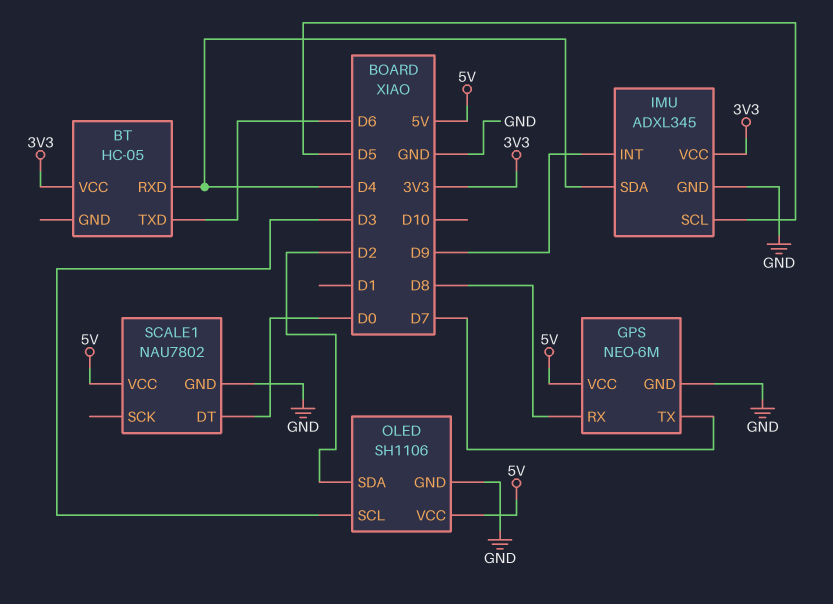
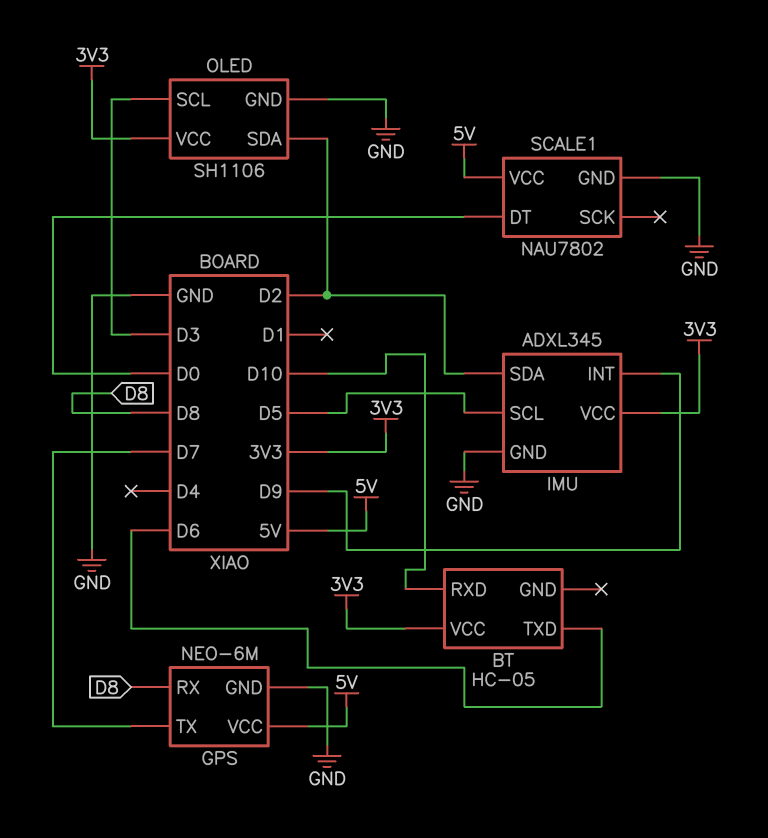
BT pin RXD: D4 -> D10
IMU pin SDA: D4 -> D2
OLED pin VCC: 5V -> 3V3

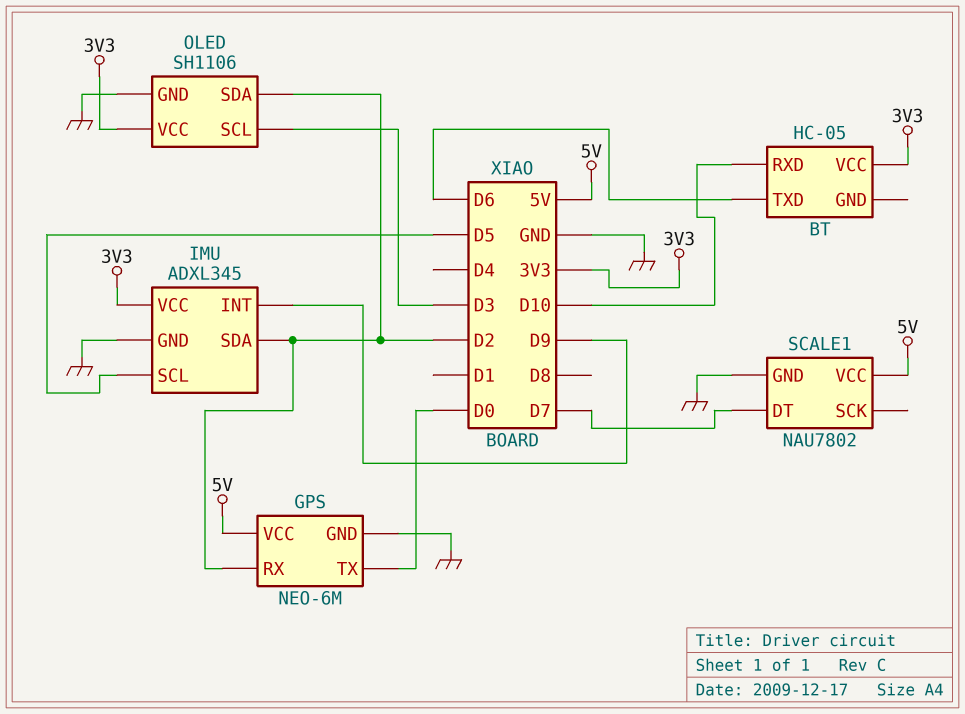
GPS pin RX: D8 -> D2
GPS pin TX: D7 -> D0
SCALE1 pin DT: D0 -> D7

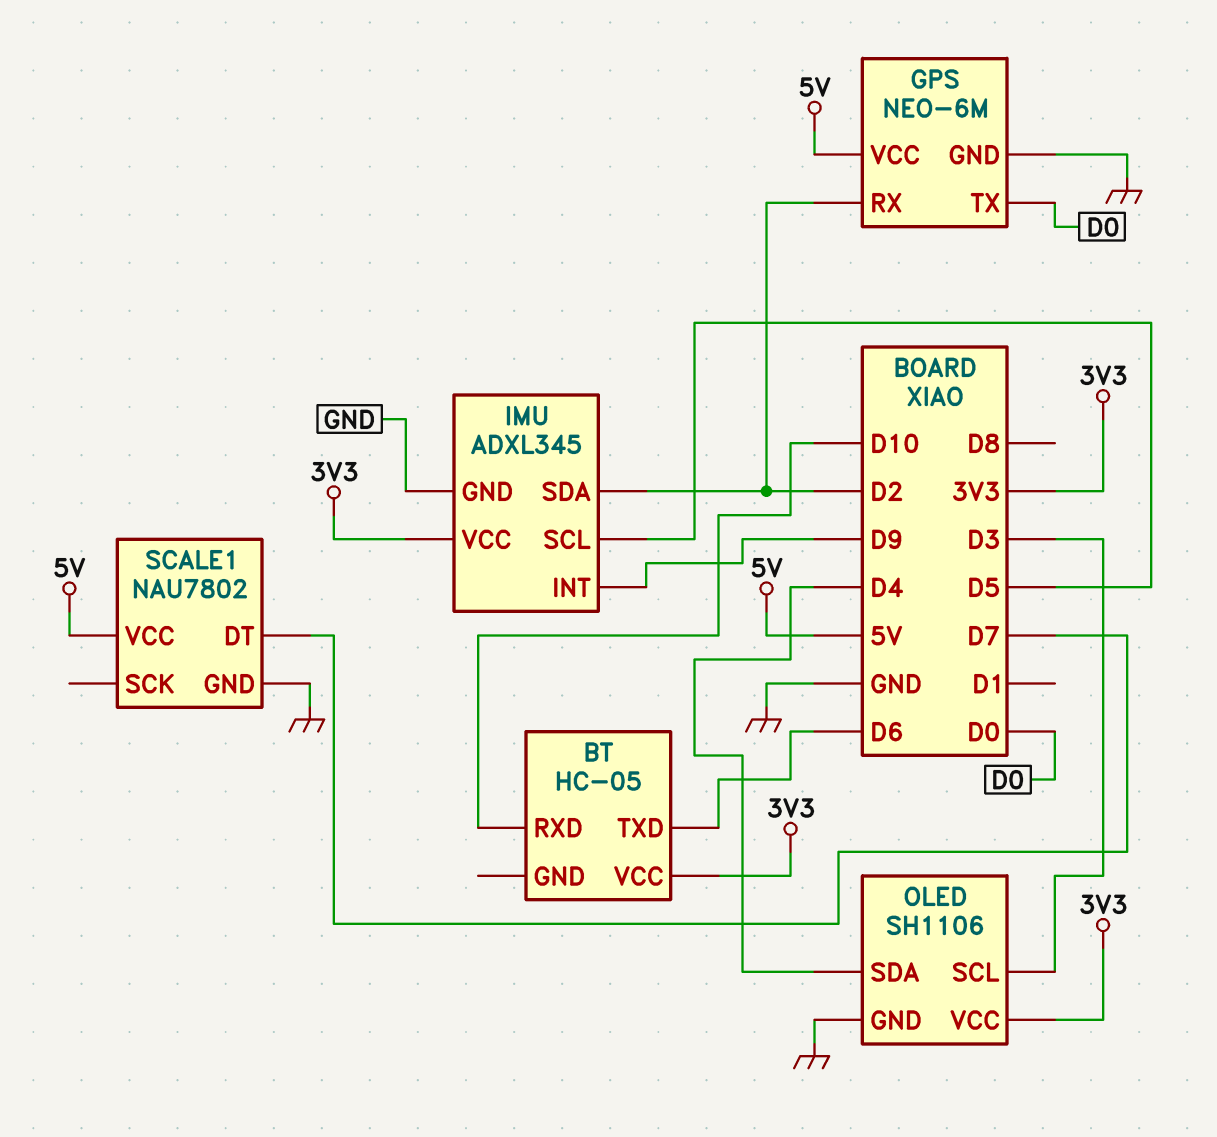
OLED pin SDA: D2 -> D4

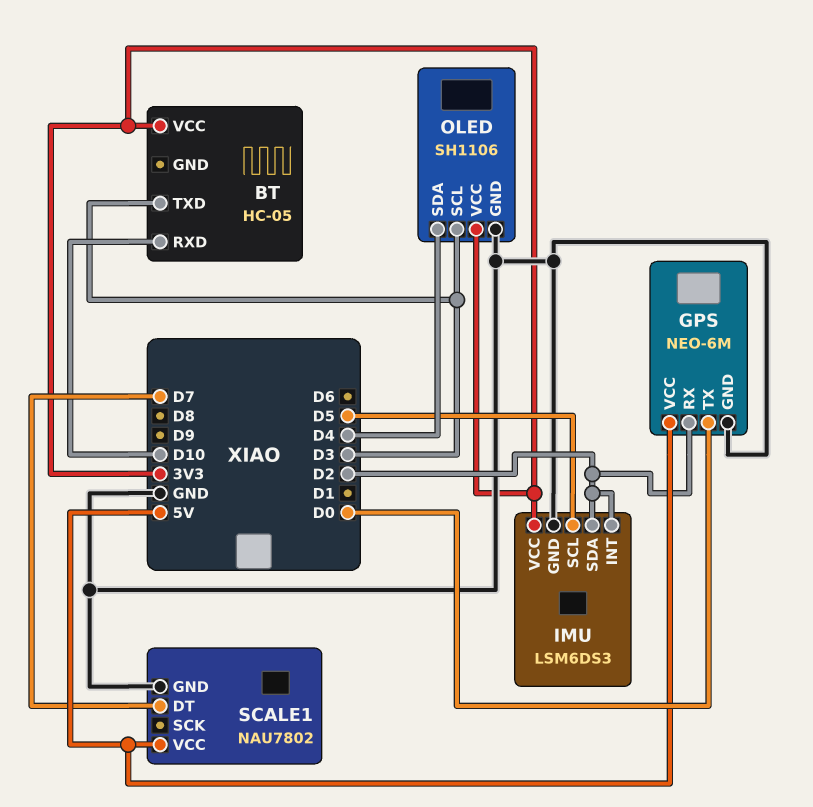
BT pin TXD: D6 -> D3
IMU: ADXL345 -> LSM6DS3
IMU pin INT: D9 -> D2

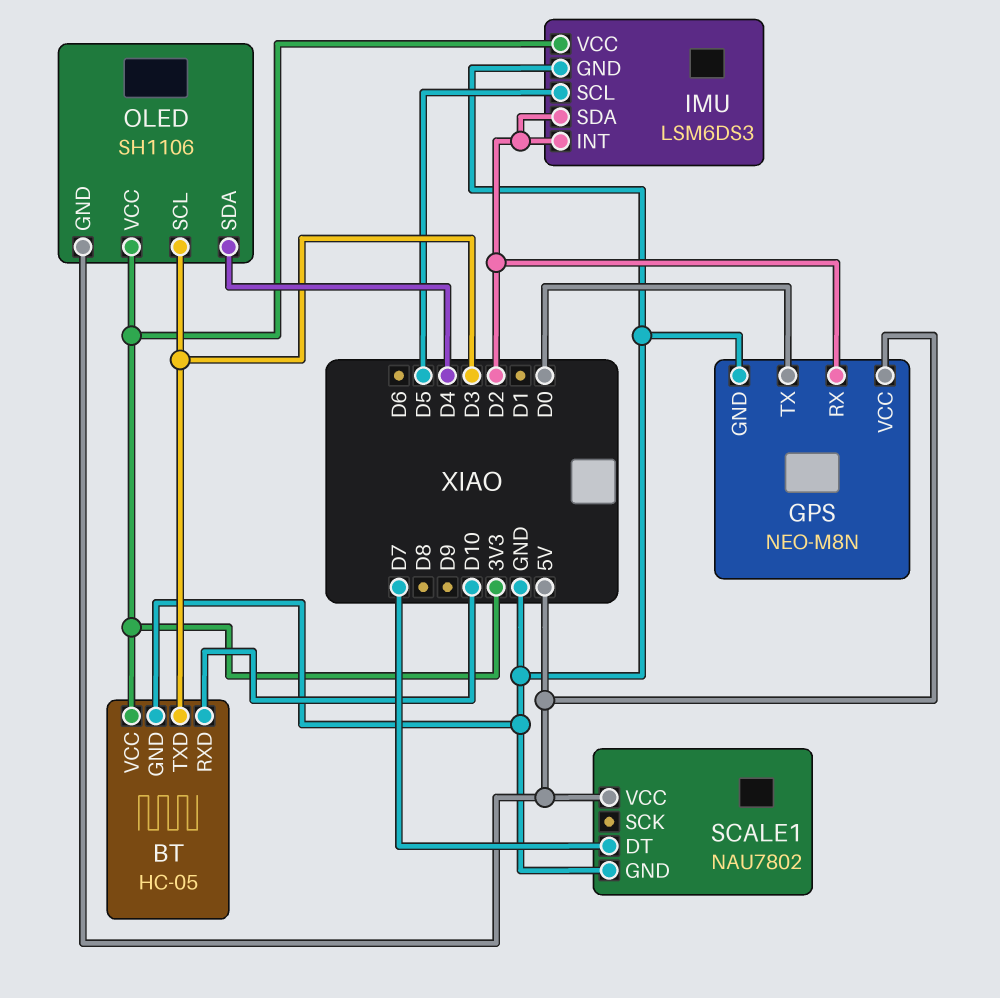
BT pin GND: none -> GND
GPS: NEO-6M -> NEO-M8N
OLED pin GND: GND -> 5V

